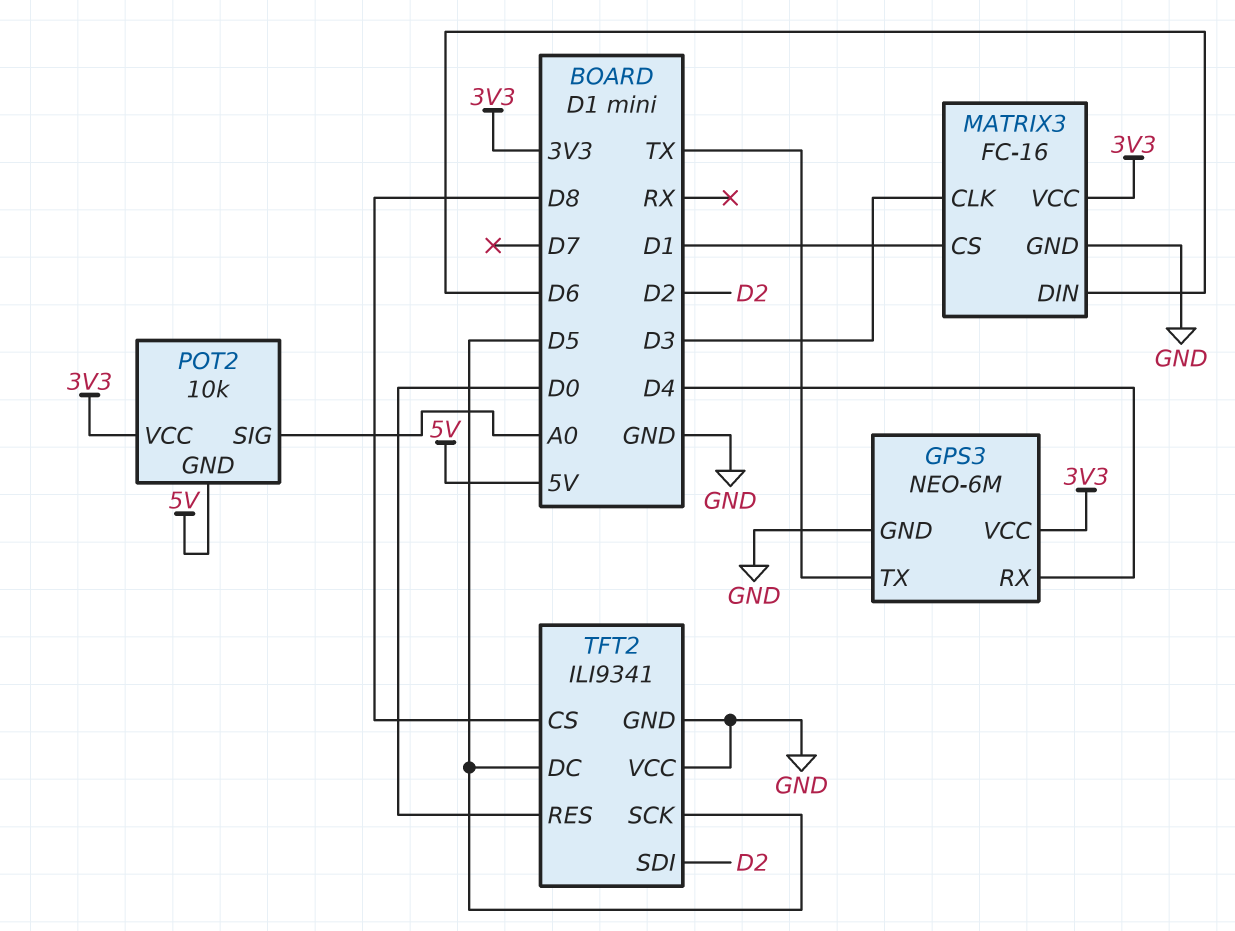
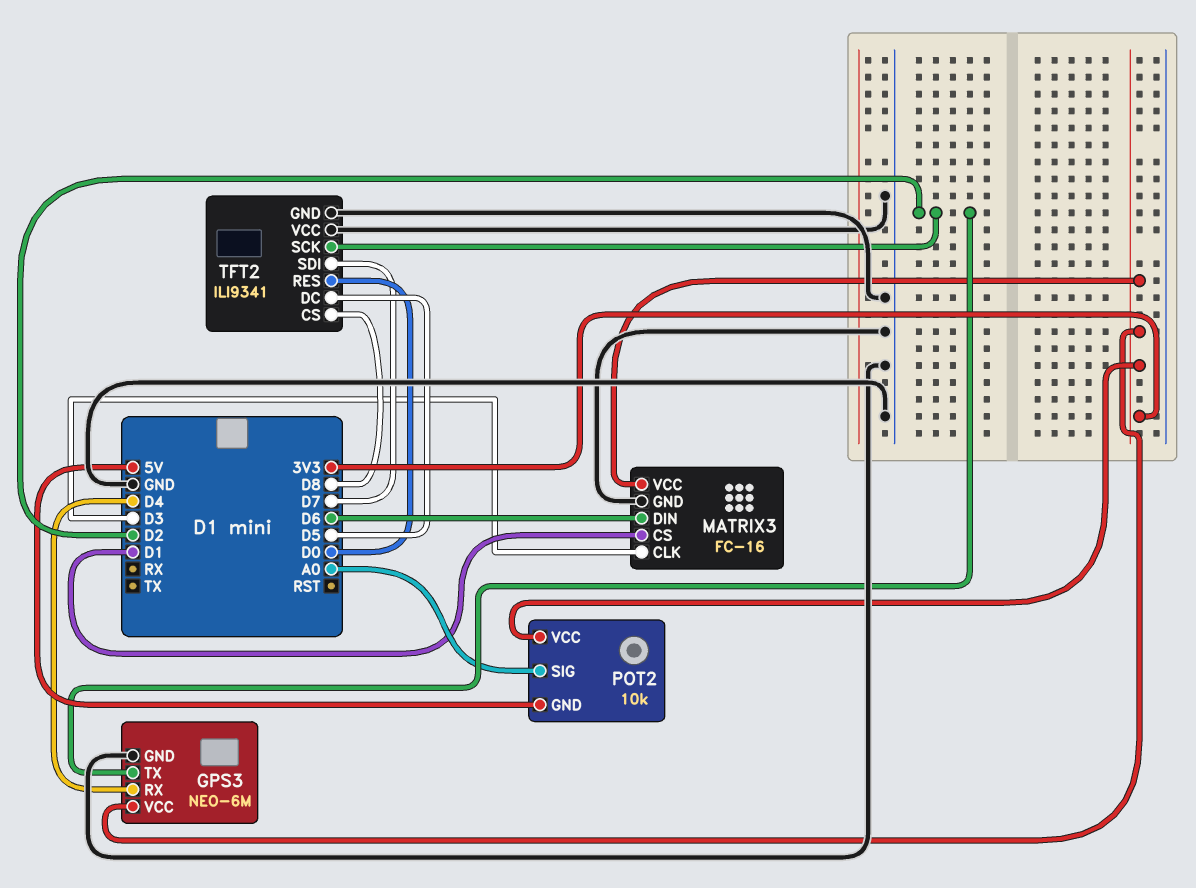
GPS3 pin TX: TX -> D2
TFT2 pin SCK: D5 -> D2
TFT2 pin SDI: D2 -> D7

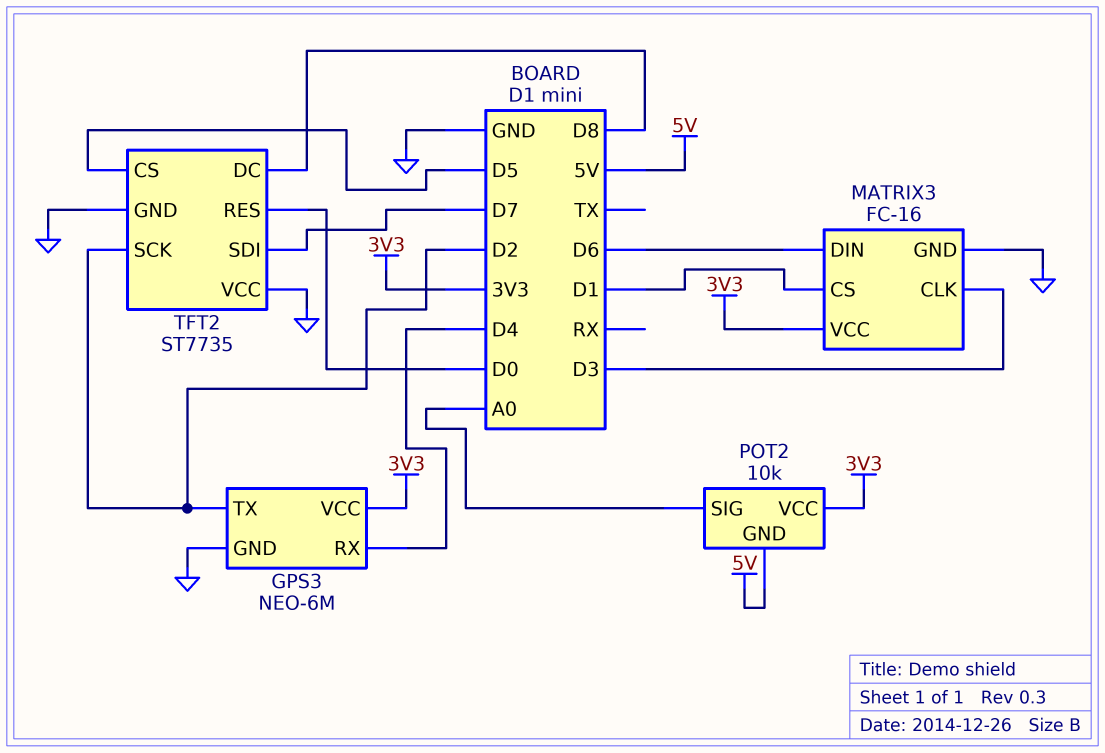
TFT2: ILI9341 -> ST7735
TFT2 pin CS: D8 -> D5
TFT2 pin DC: D5 -> D8

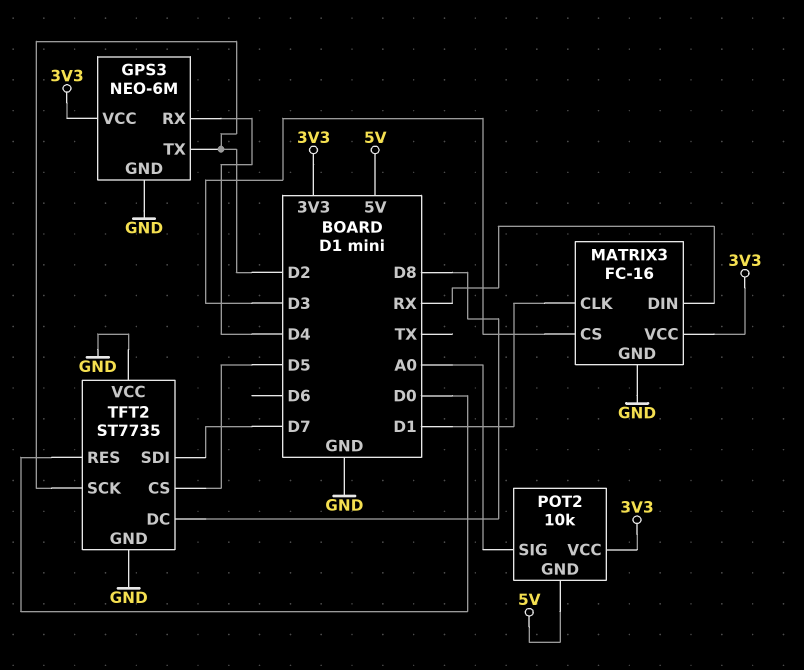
MATRIX3 pin CLK: D3 -> D1
MATRIX3 pin CS: D1 -> D3
MATRIX3 pin DIN: D6 -> RX

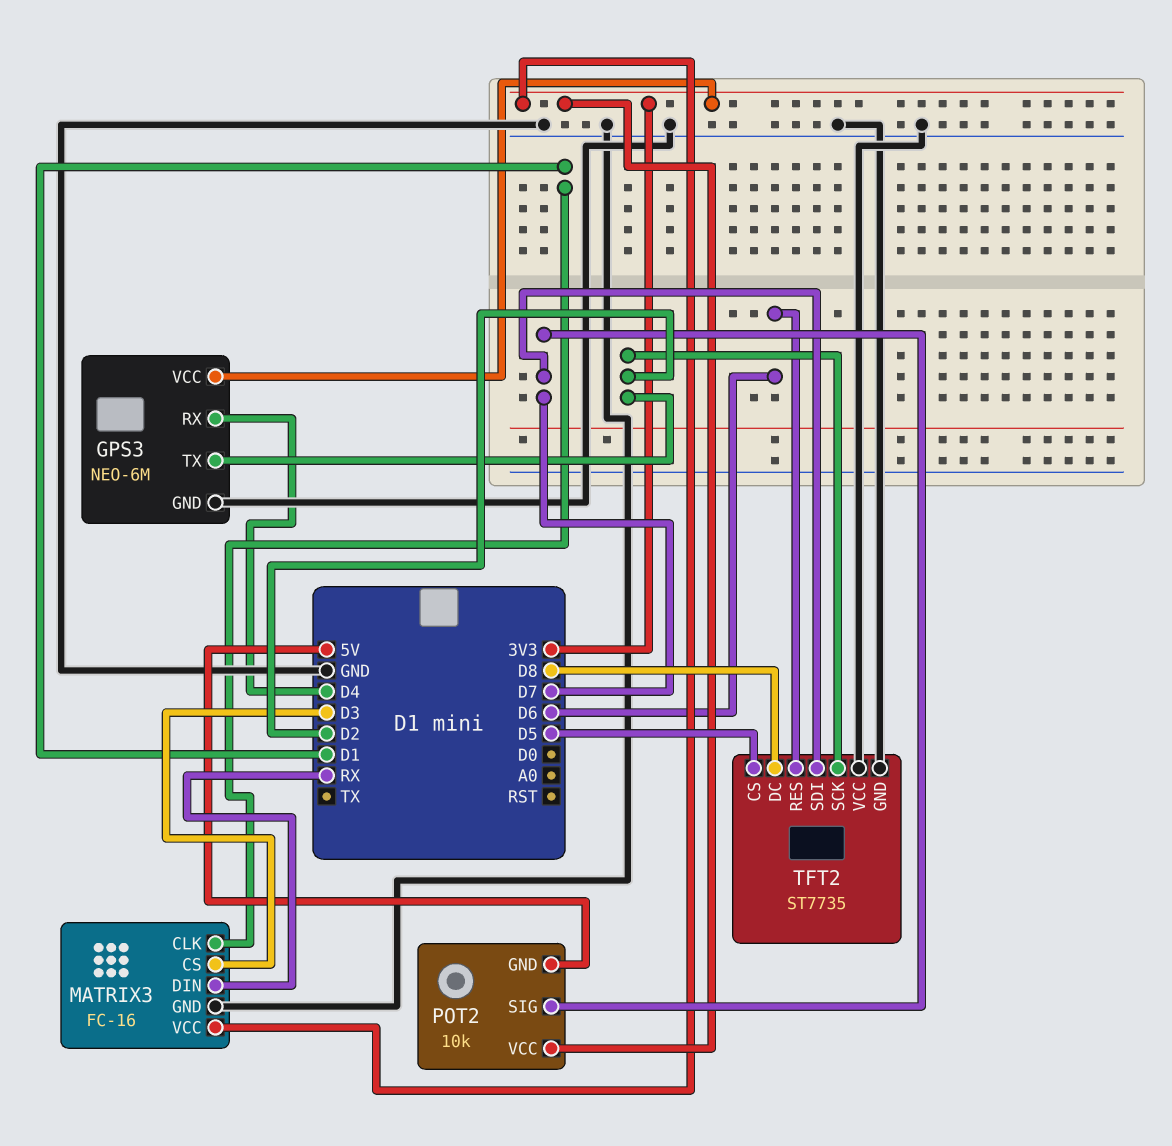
POT2 pin SIG: A0 -> D7
TFT2 pin RES: D0 -> D6

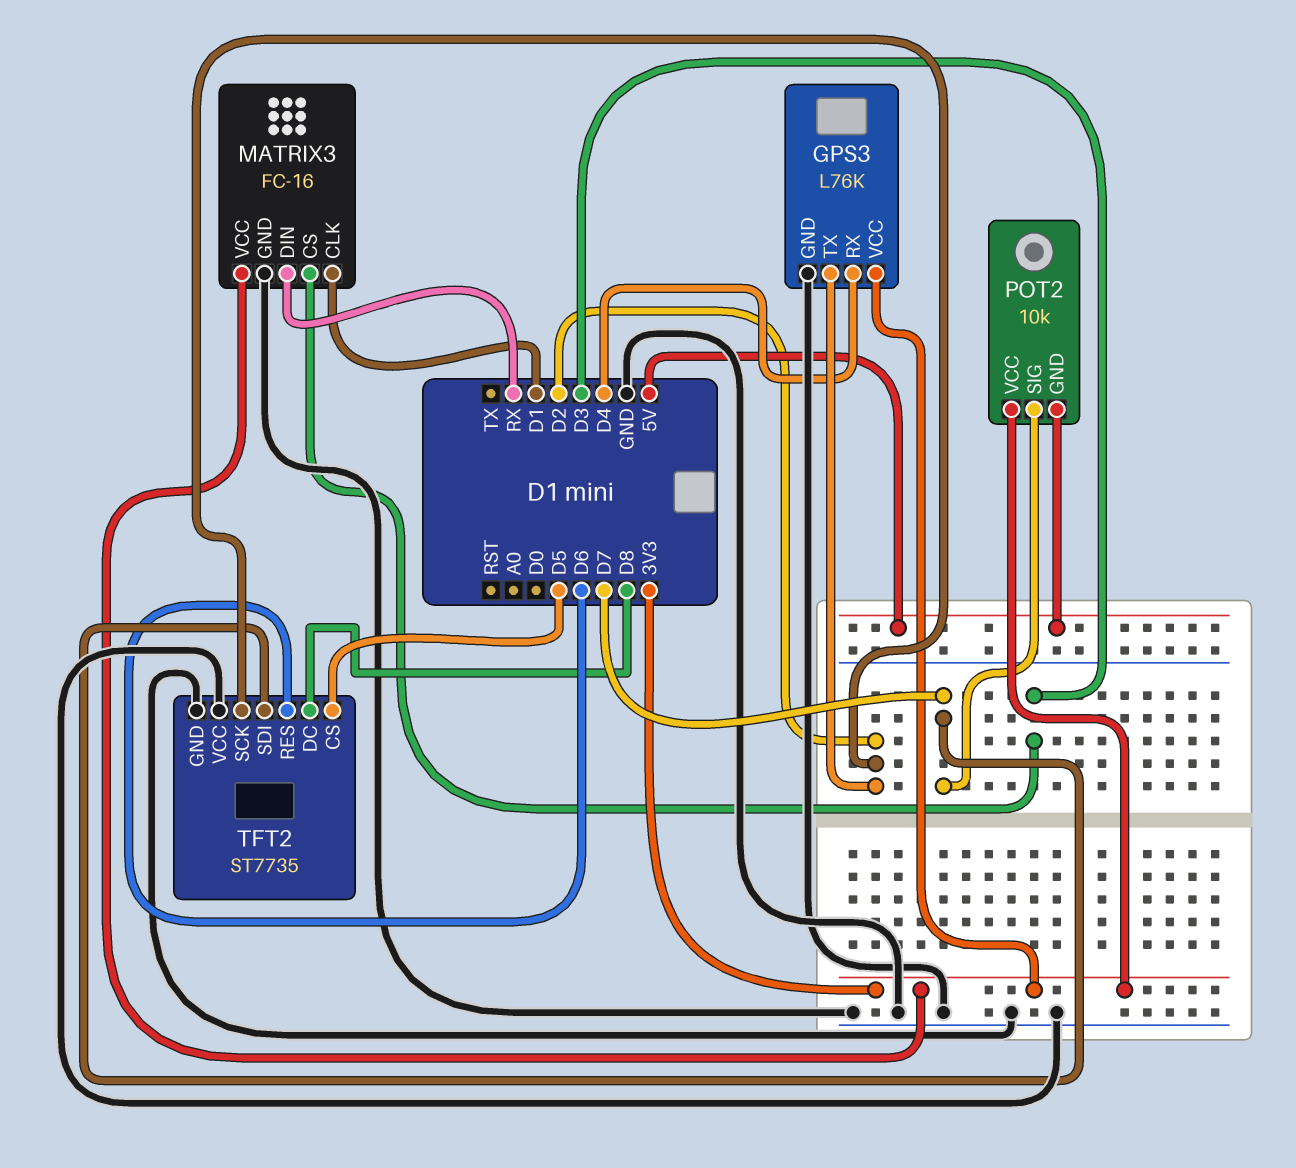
GPS3: NEO-6M -> L76K

